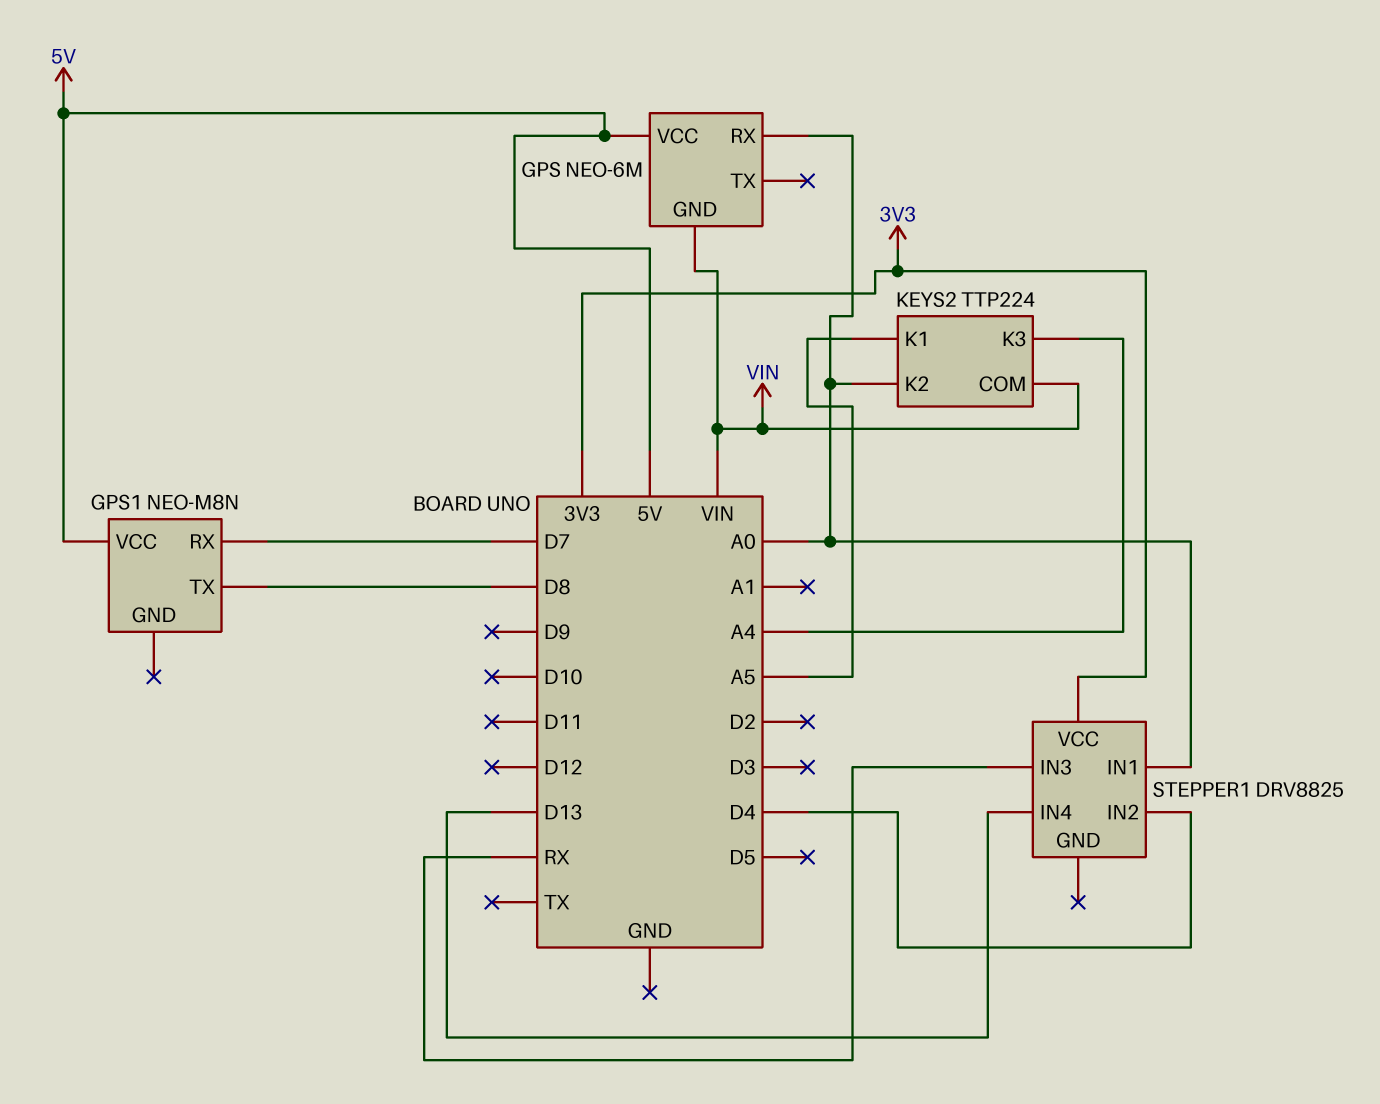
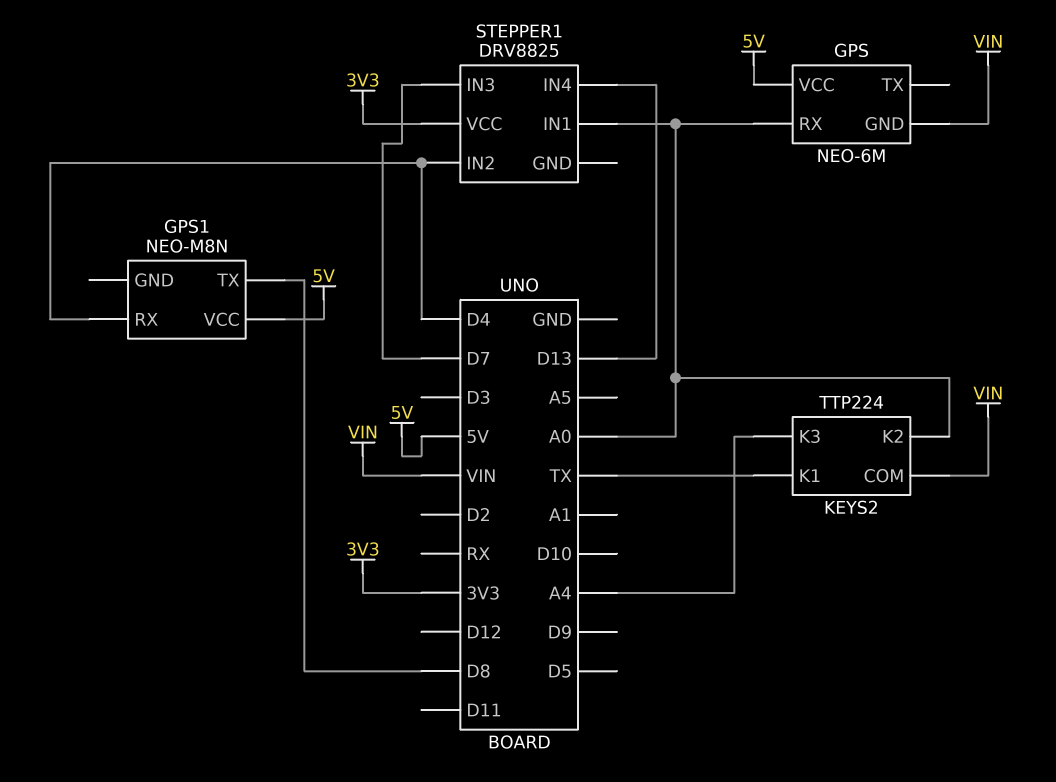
GPS1 pin RX: D7 -> D4
KEYS2 pin K1: A5 -> TX
STEPPER1 pin IN3: RX -> D7

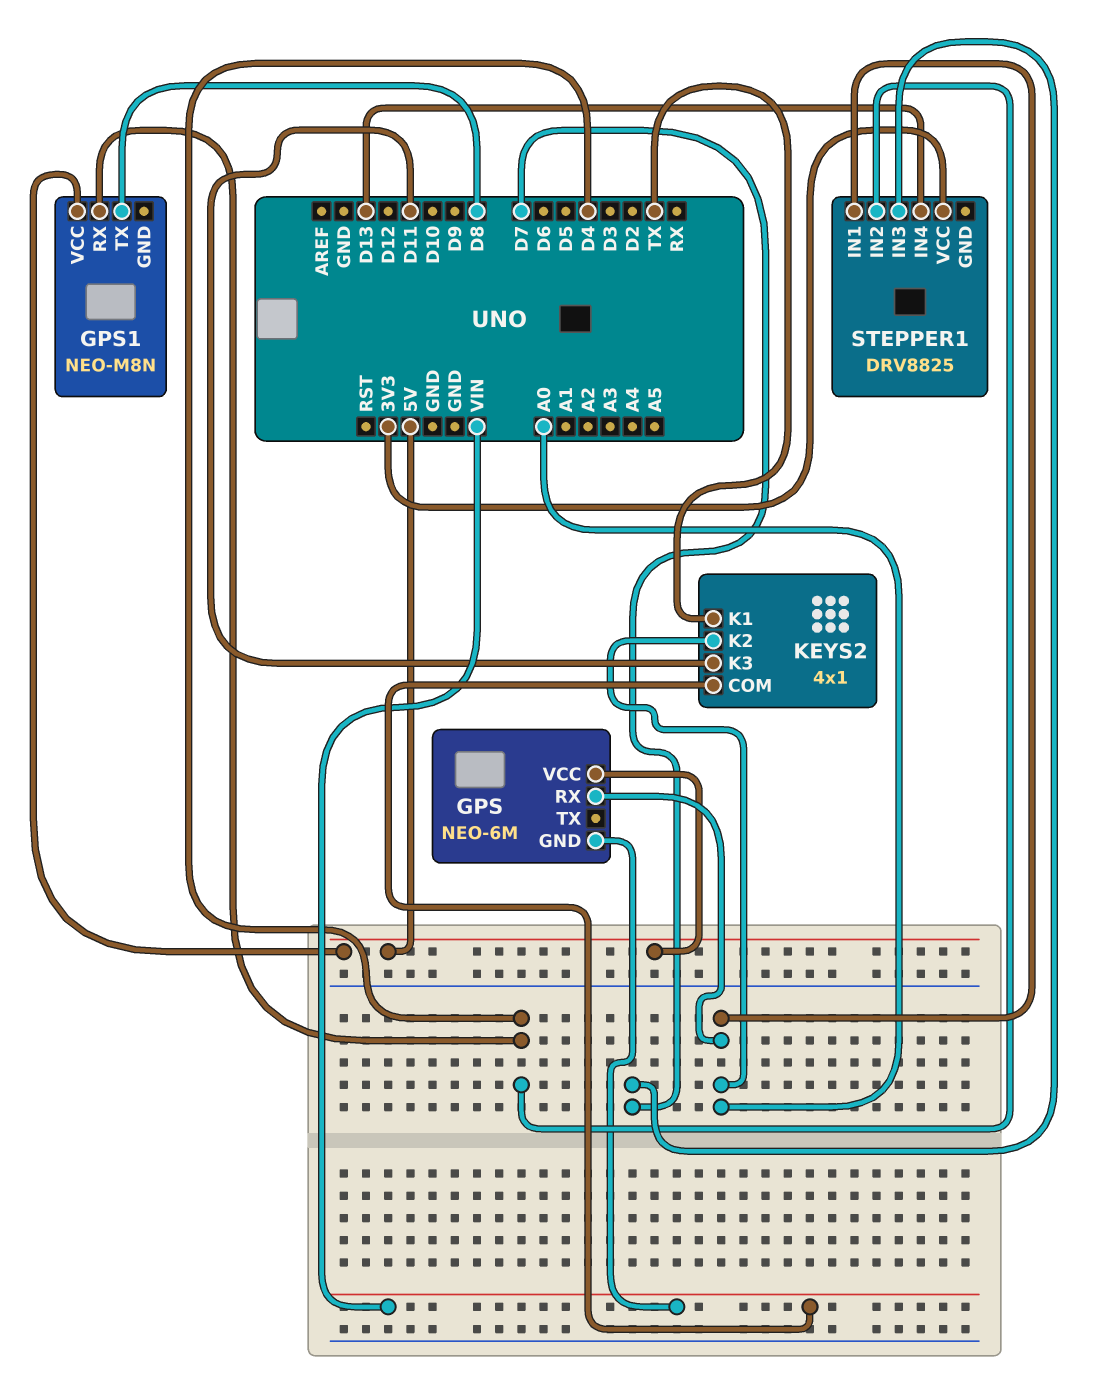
KEYS2: TTP224 -> 4x1
KEYS2 pin K3: A4 -> D11

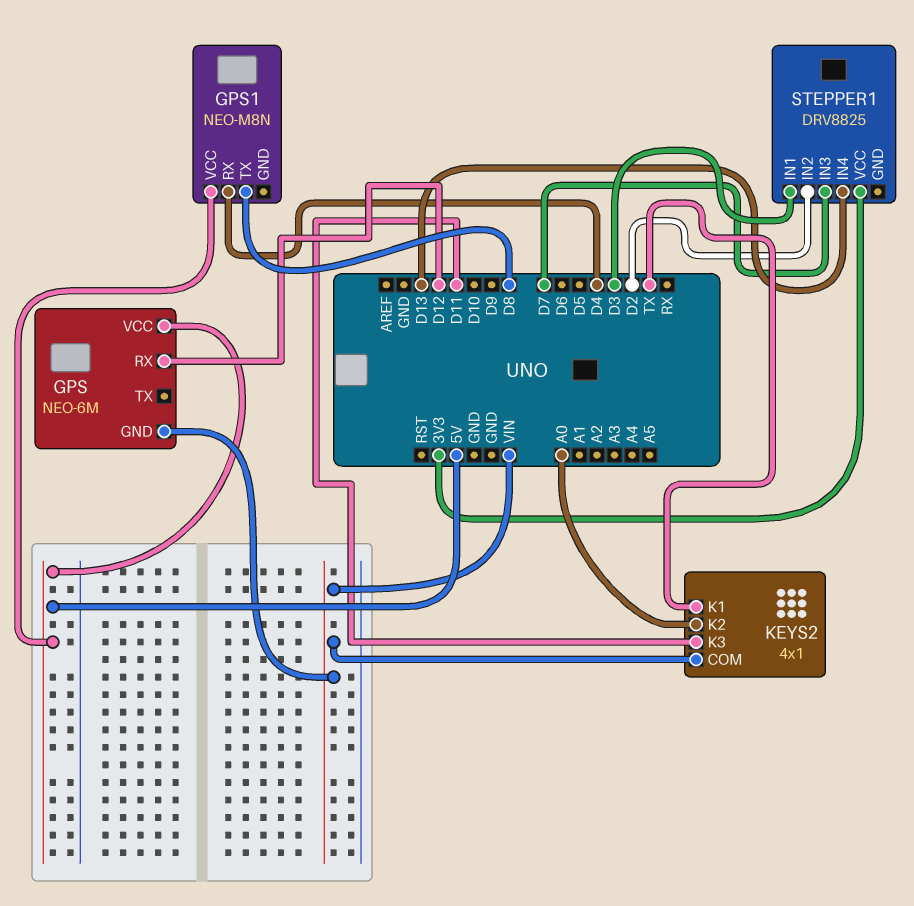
GPS pin RX: A0 -> D12
STEPPER1 pin IN1: A0 -> D3
STEPPER1 pin IN2: D4 -> D2

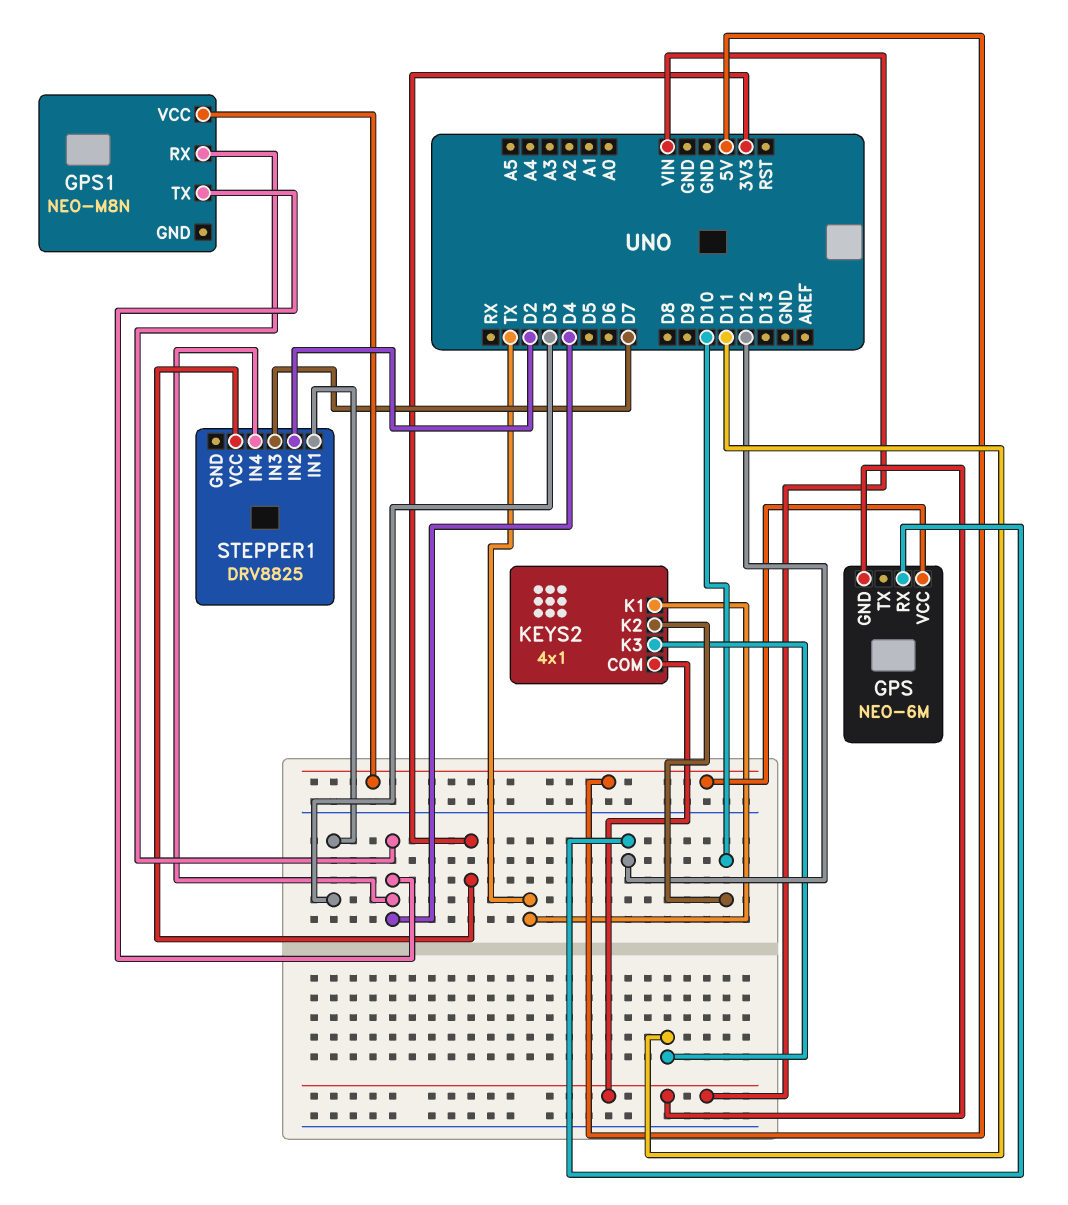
GPS1 pin TX: D8 -> D4
KEYS2 pin K2: A0 -> D10
STEPPER1 pin IN4: D13 -> D4

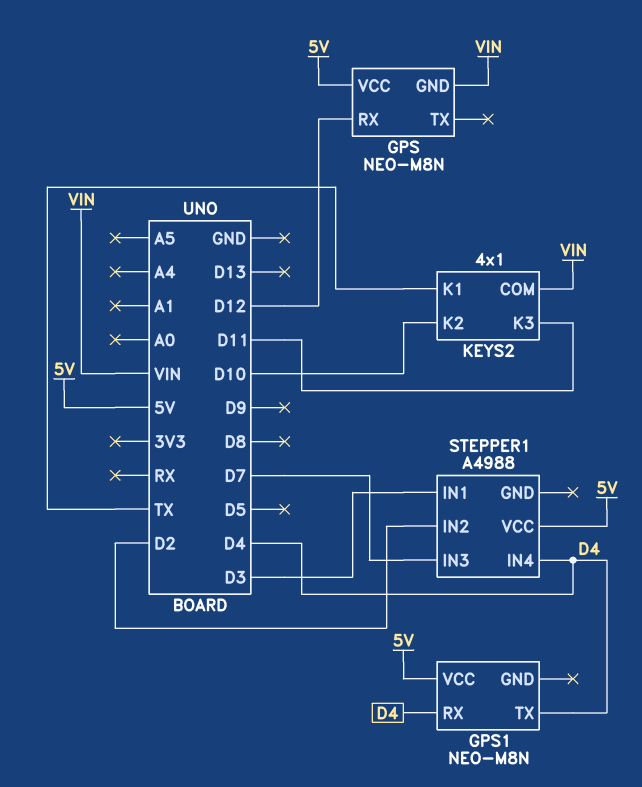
GPS: NEO-6M -> NEO-M8N
STEPPER1: DRV8825 -> A4988
STEPPER1 pin VCC: 3V3 -> 5V

